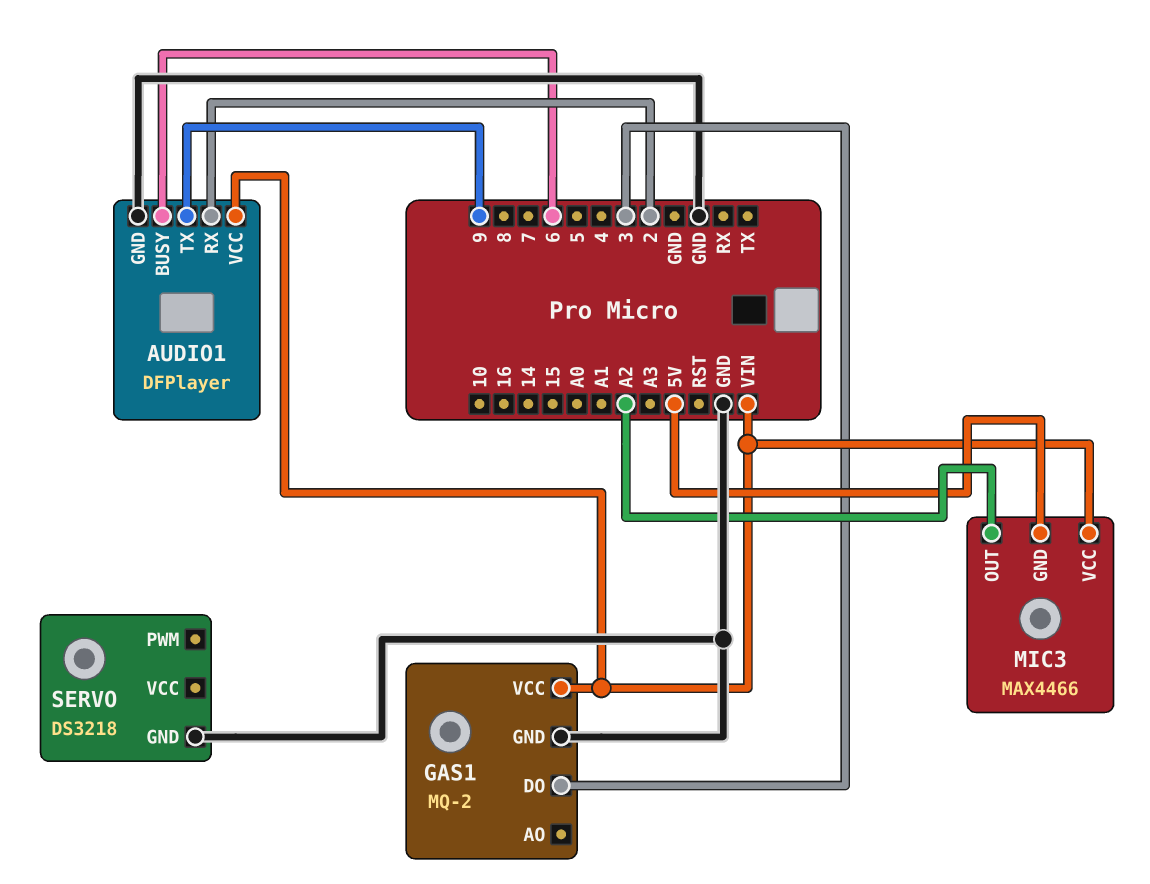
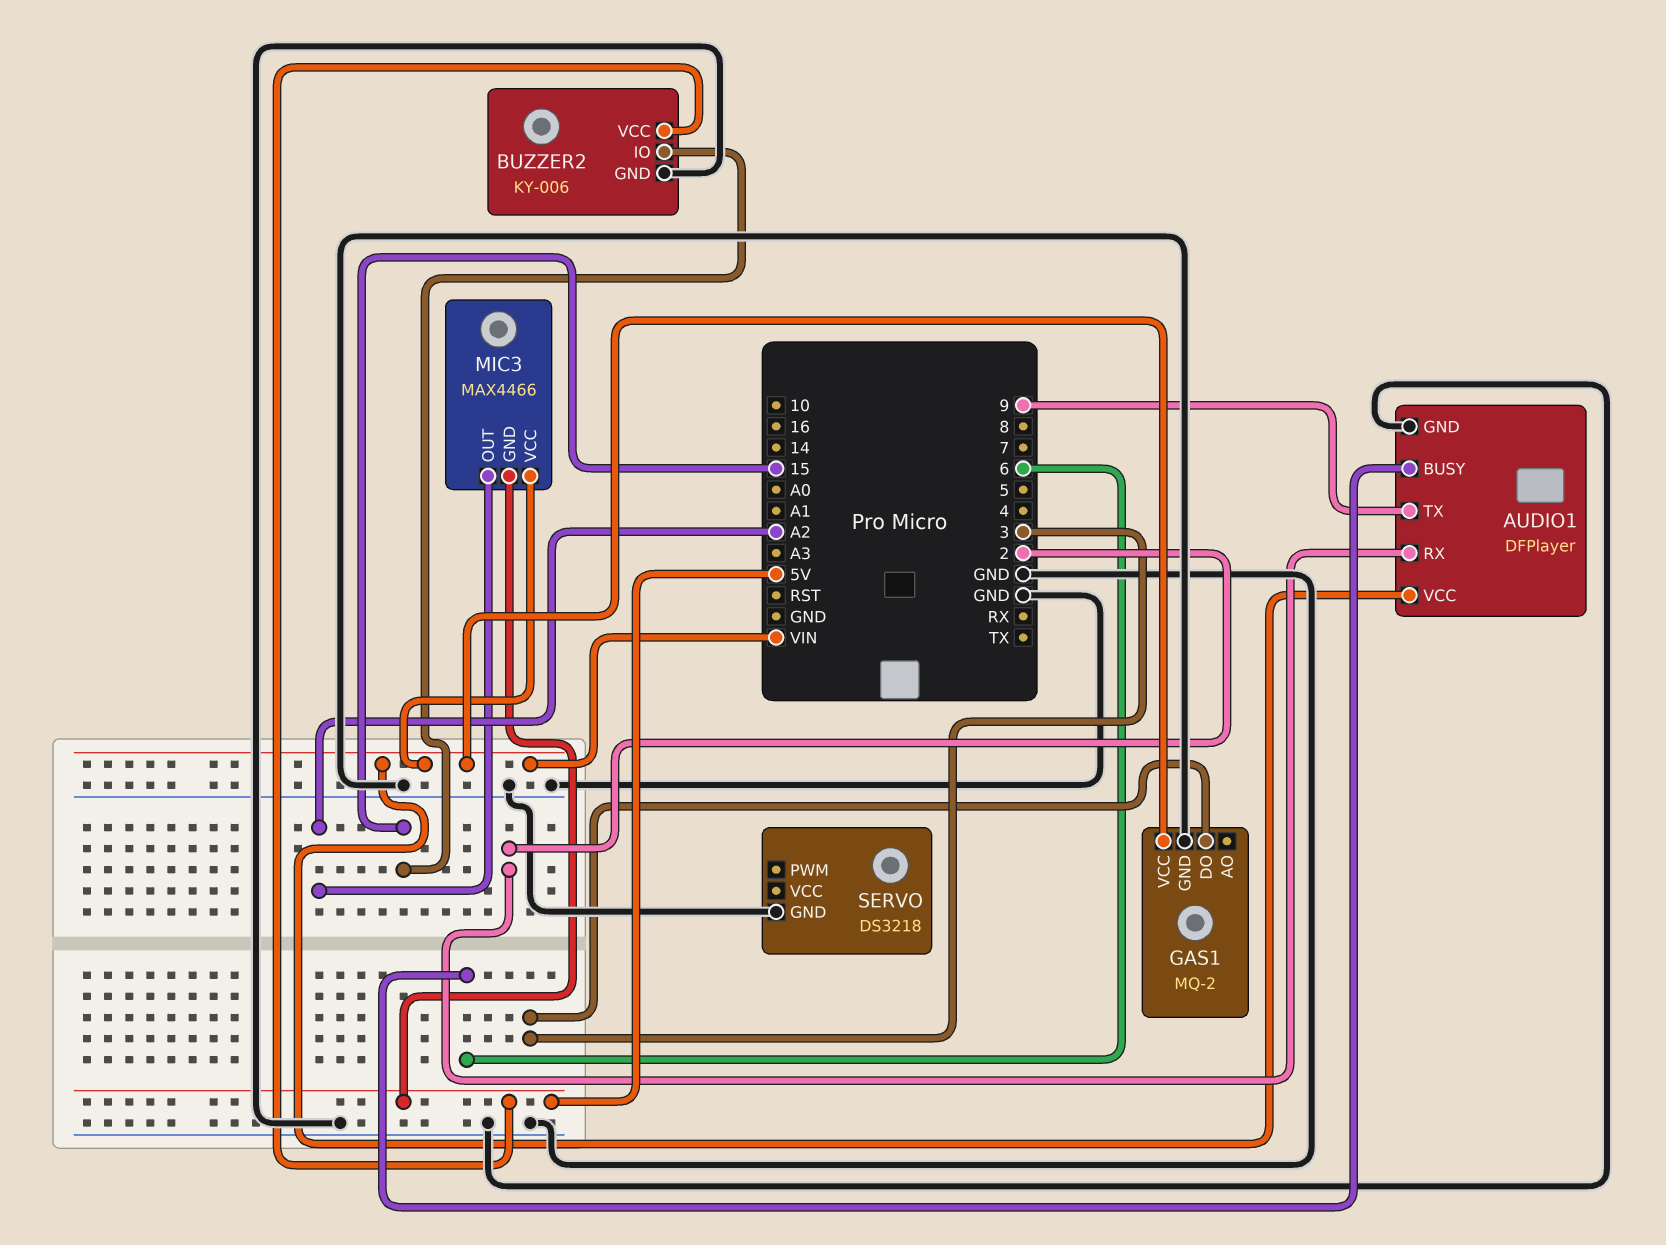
BUZZER2: none -> KY-006
BUZZER2 pin GND: none -> GND
BUZZER2 pin IO: none -> 15
BUZZER2 pin VCC: none -> 5V

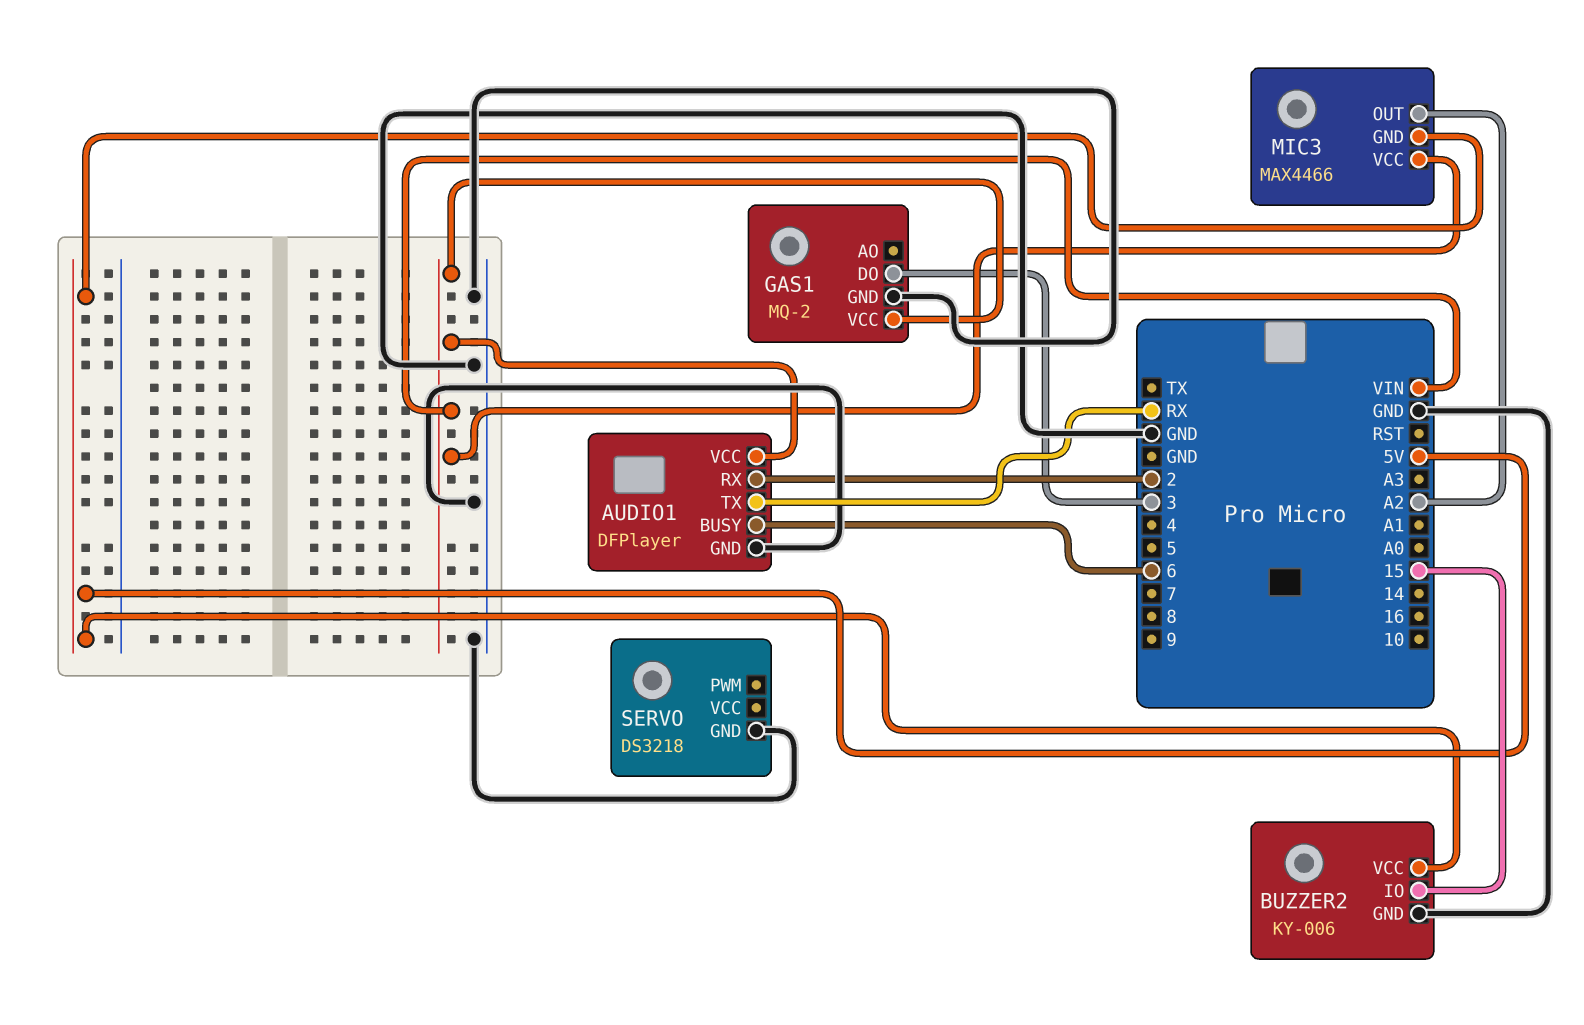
AUDIO1 pin TX: 9 -> RX

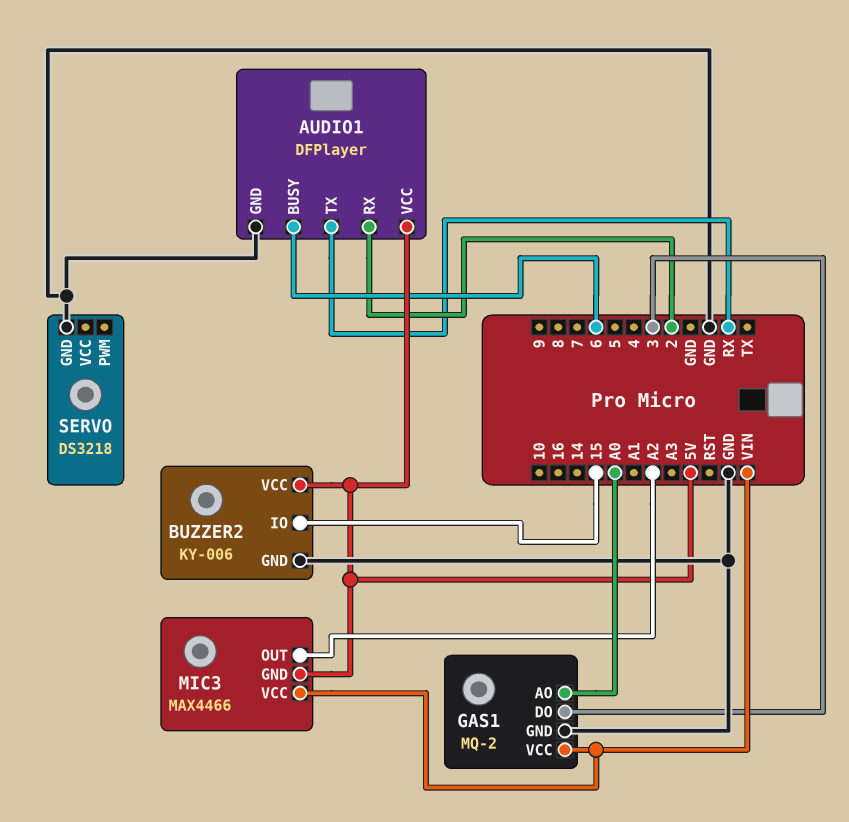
AUDIO1 pin VCC: VIN -> 5V
GAS1 pin AO: none -> A0

